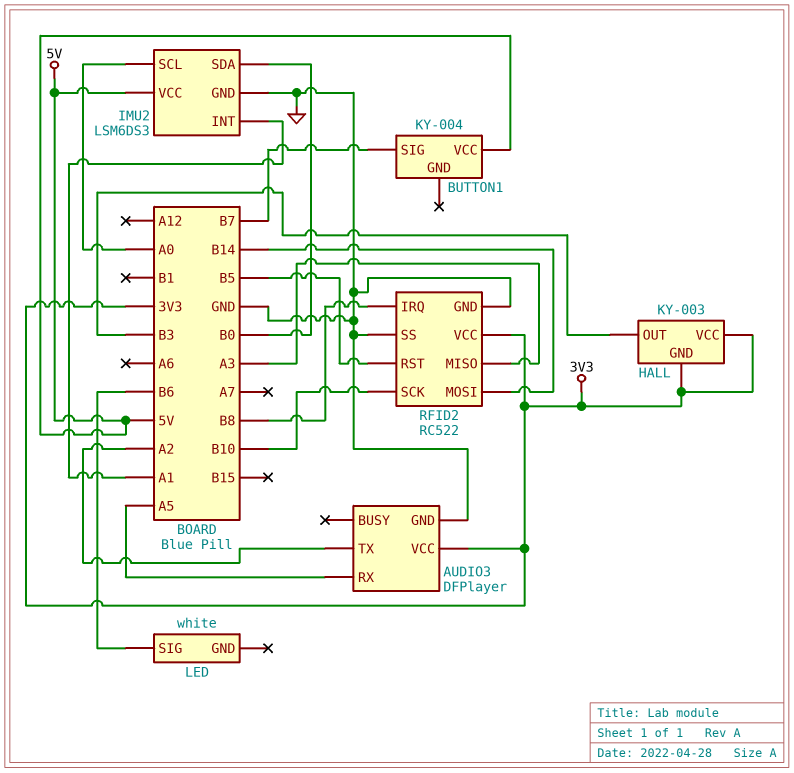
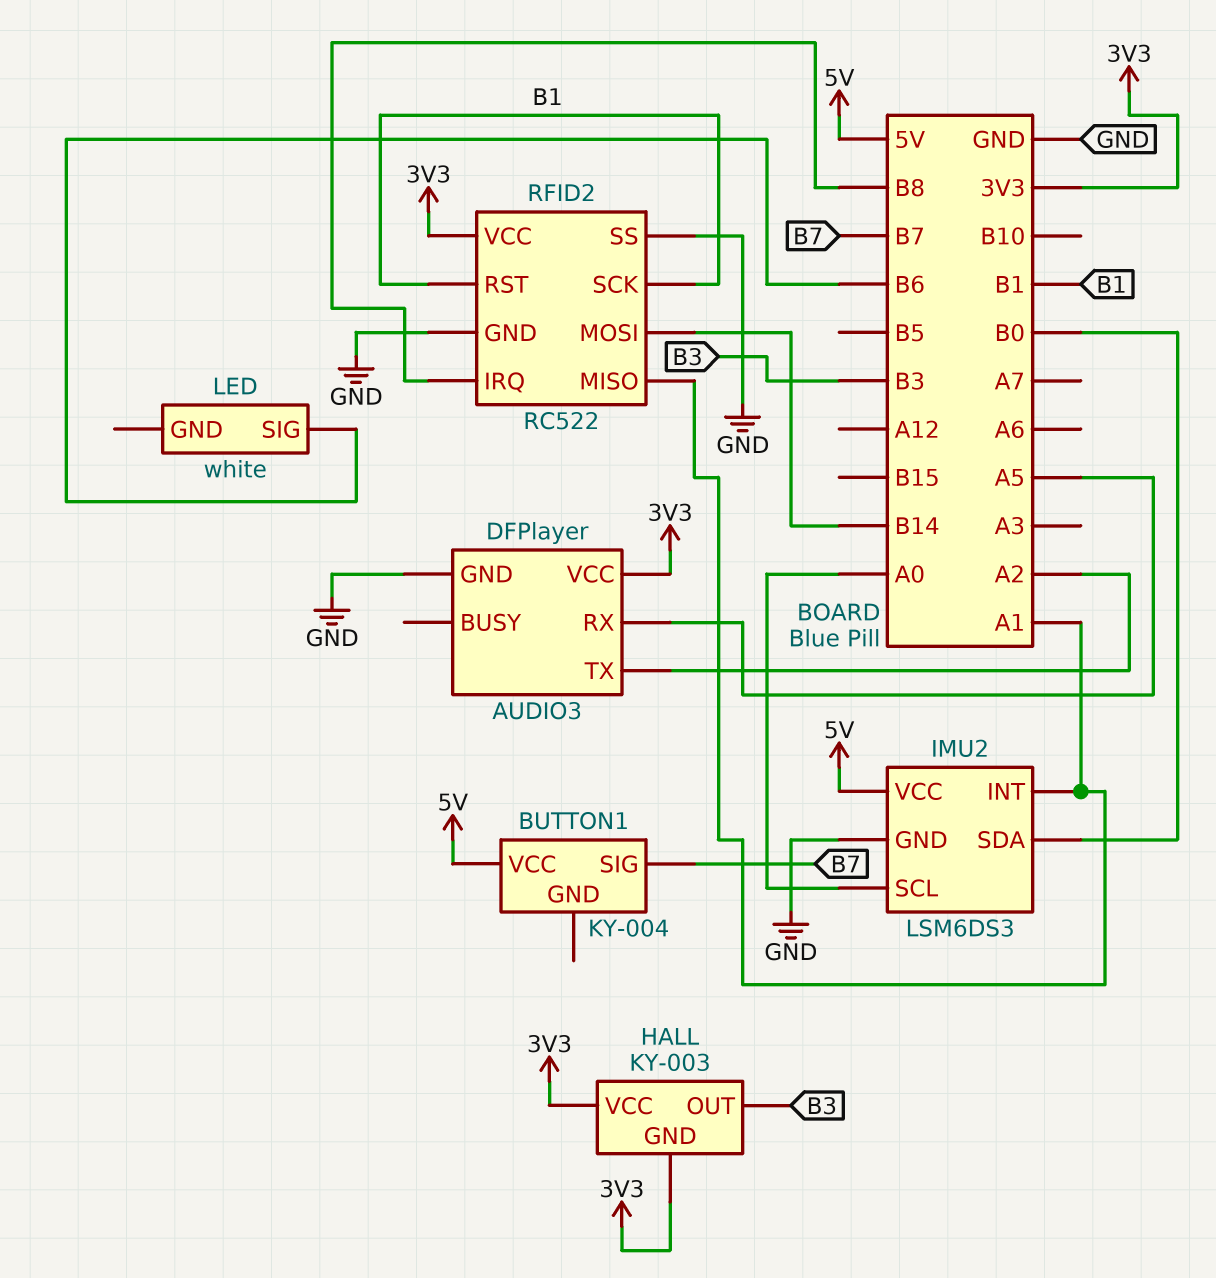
RFID2 pin MISO: A3 -> A1
RFID2 pin RST: B5 -> B1
RFID2 pin SCK: B10 -> B1

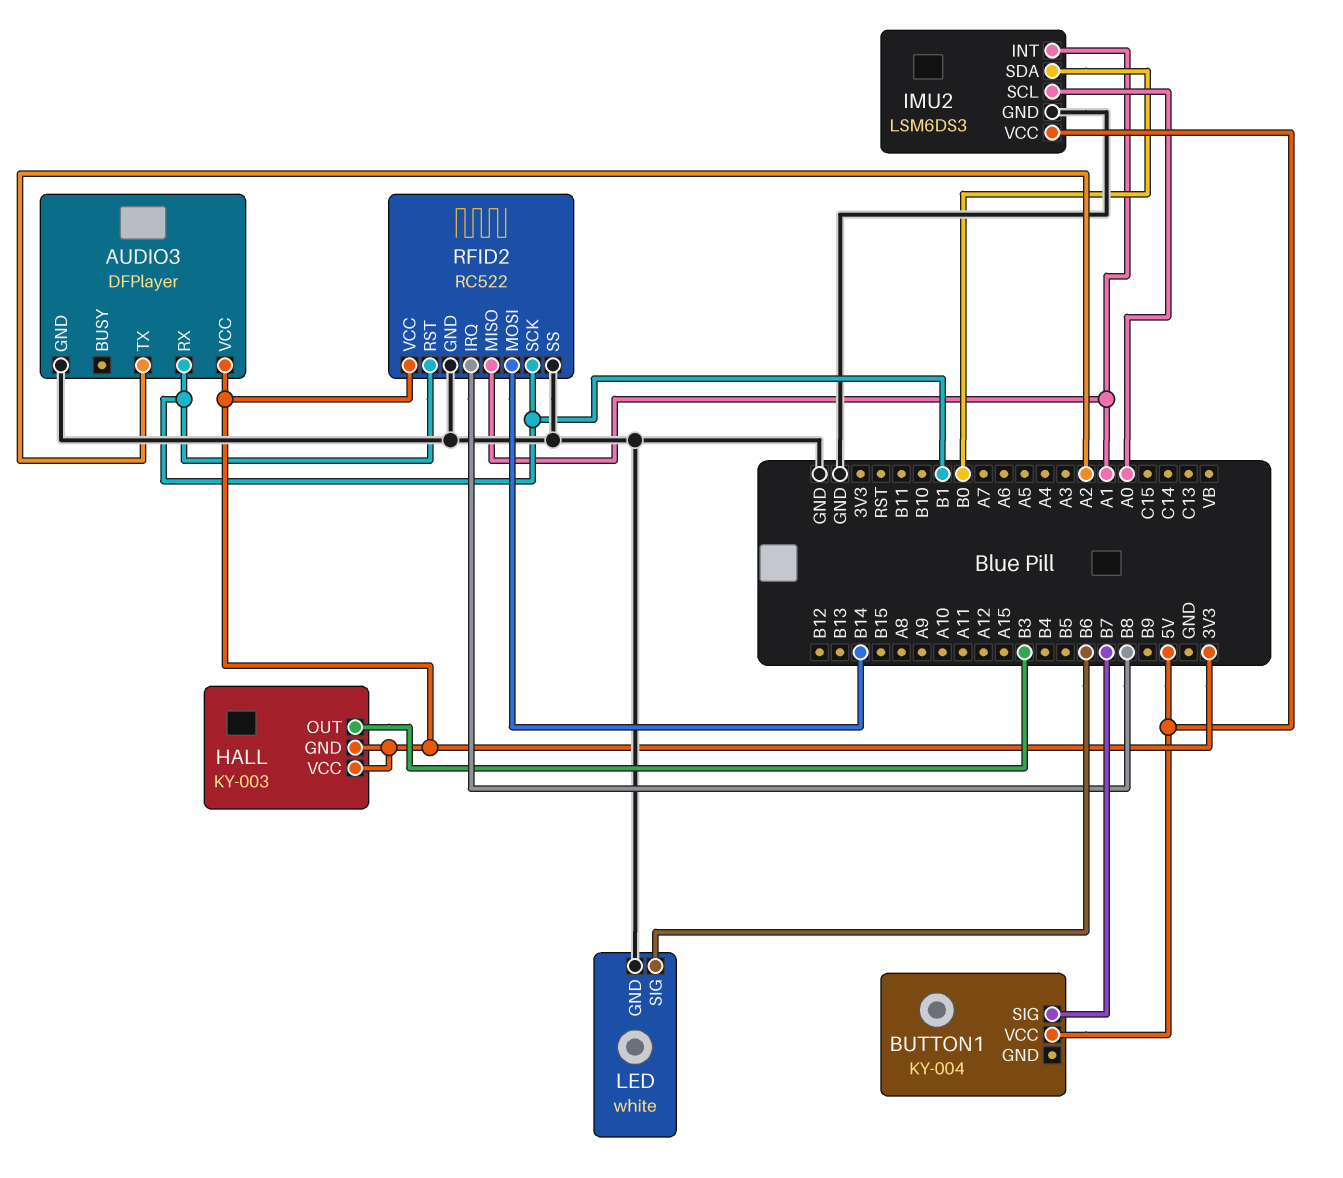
AUDIO3 pin RX: A5 -> B1
LED pin GND: none -> GND

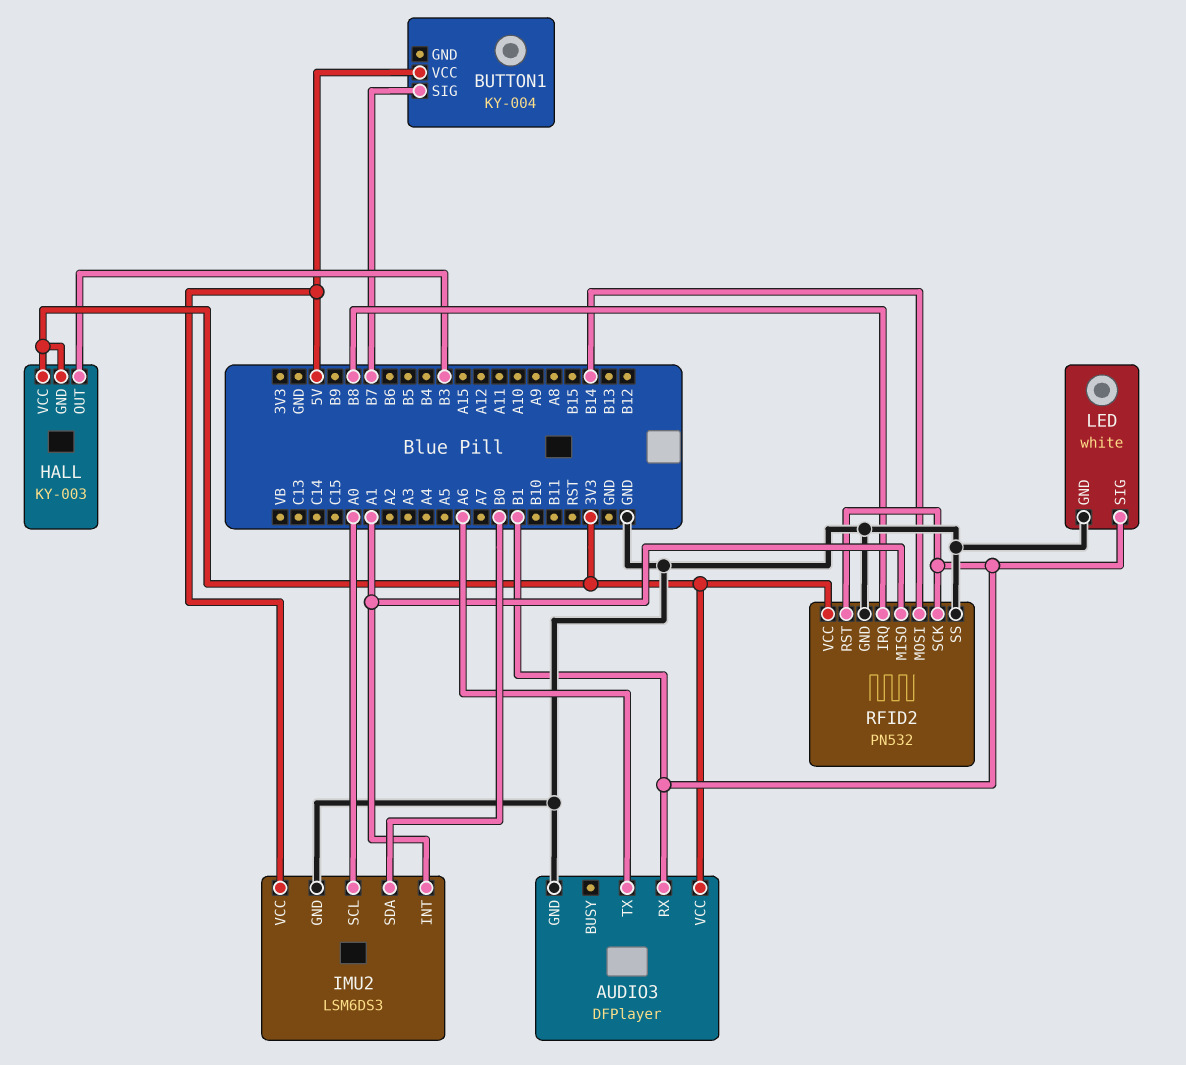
AUDIO3 pin TX: A2 -> A6
LED pin SIG: B6 -> B1
RFID2: RC522 -> PN532

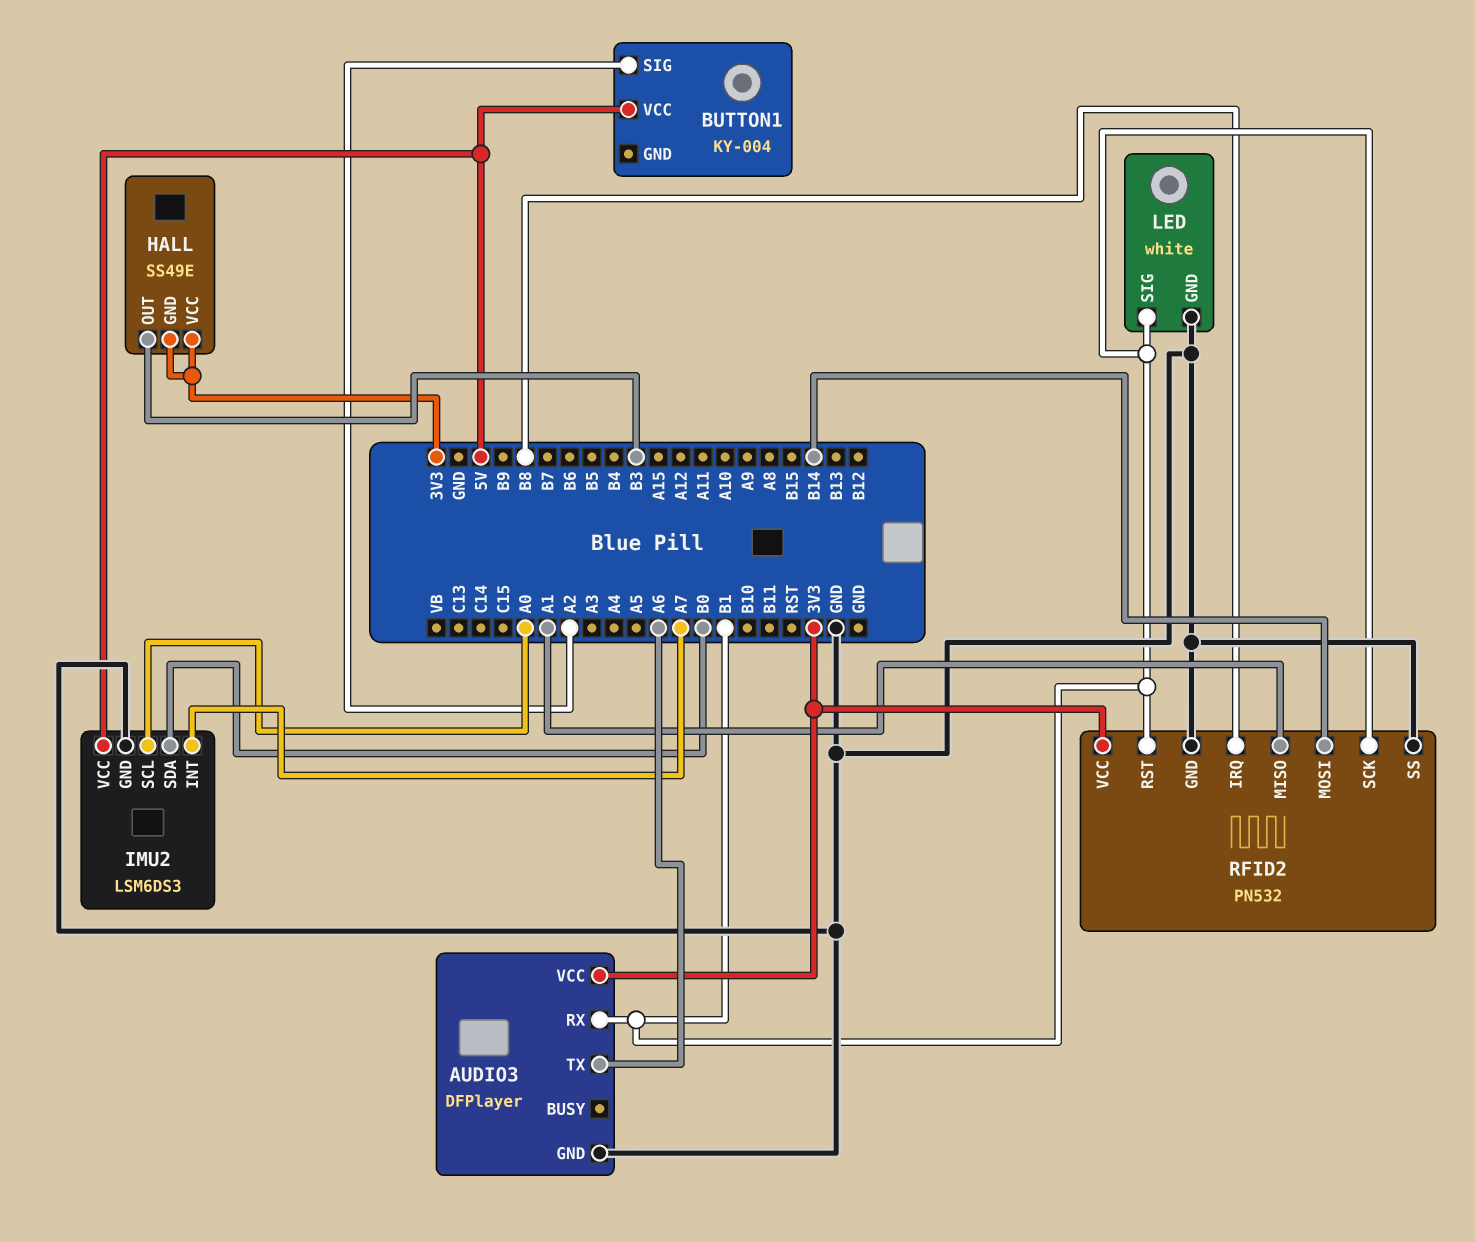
BUTTON1 pin SIG: B7 -> A2
HALL: KY-003 -> SS49E
IMU2 pin INT: A1 -> A7

